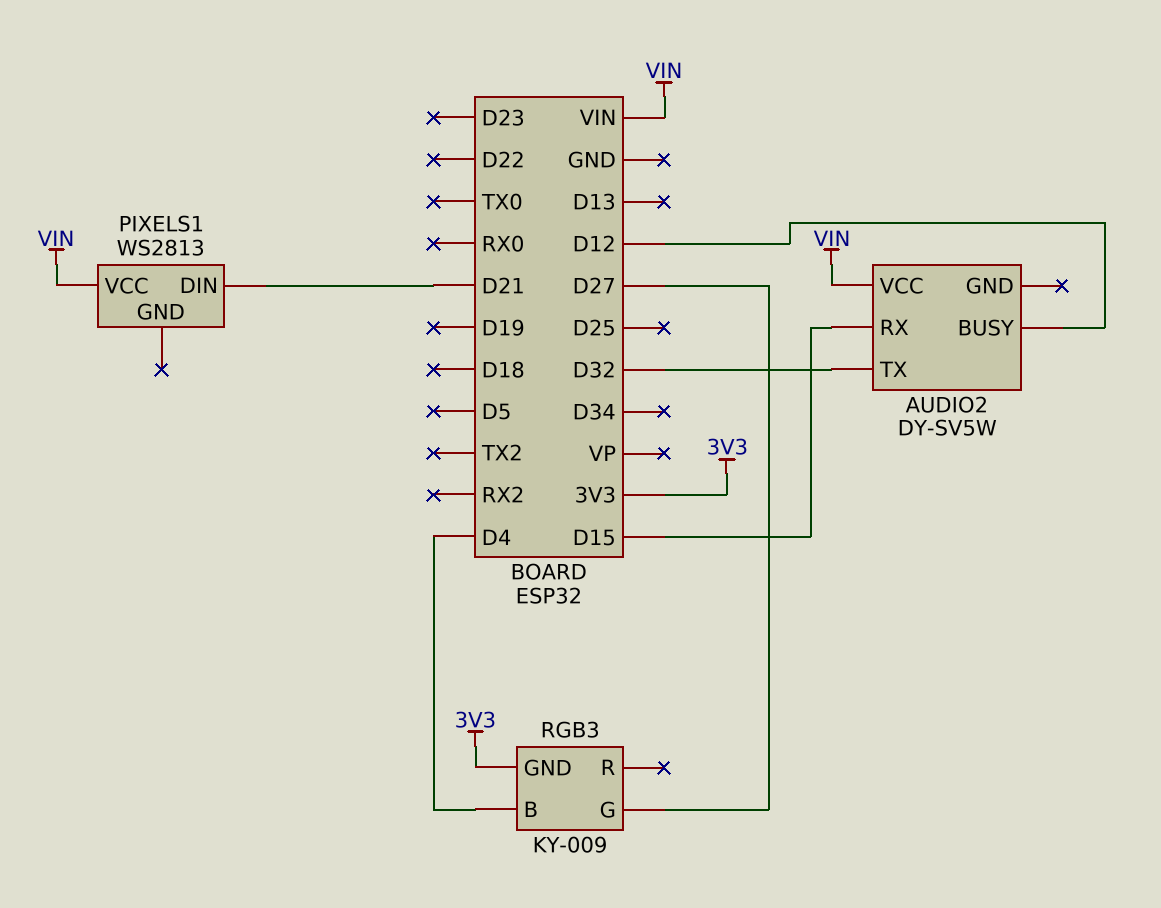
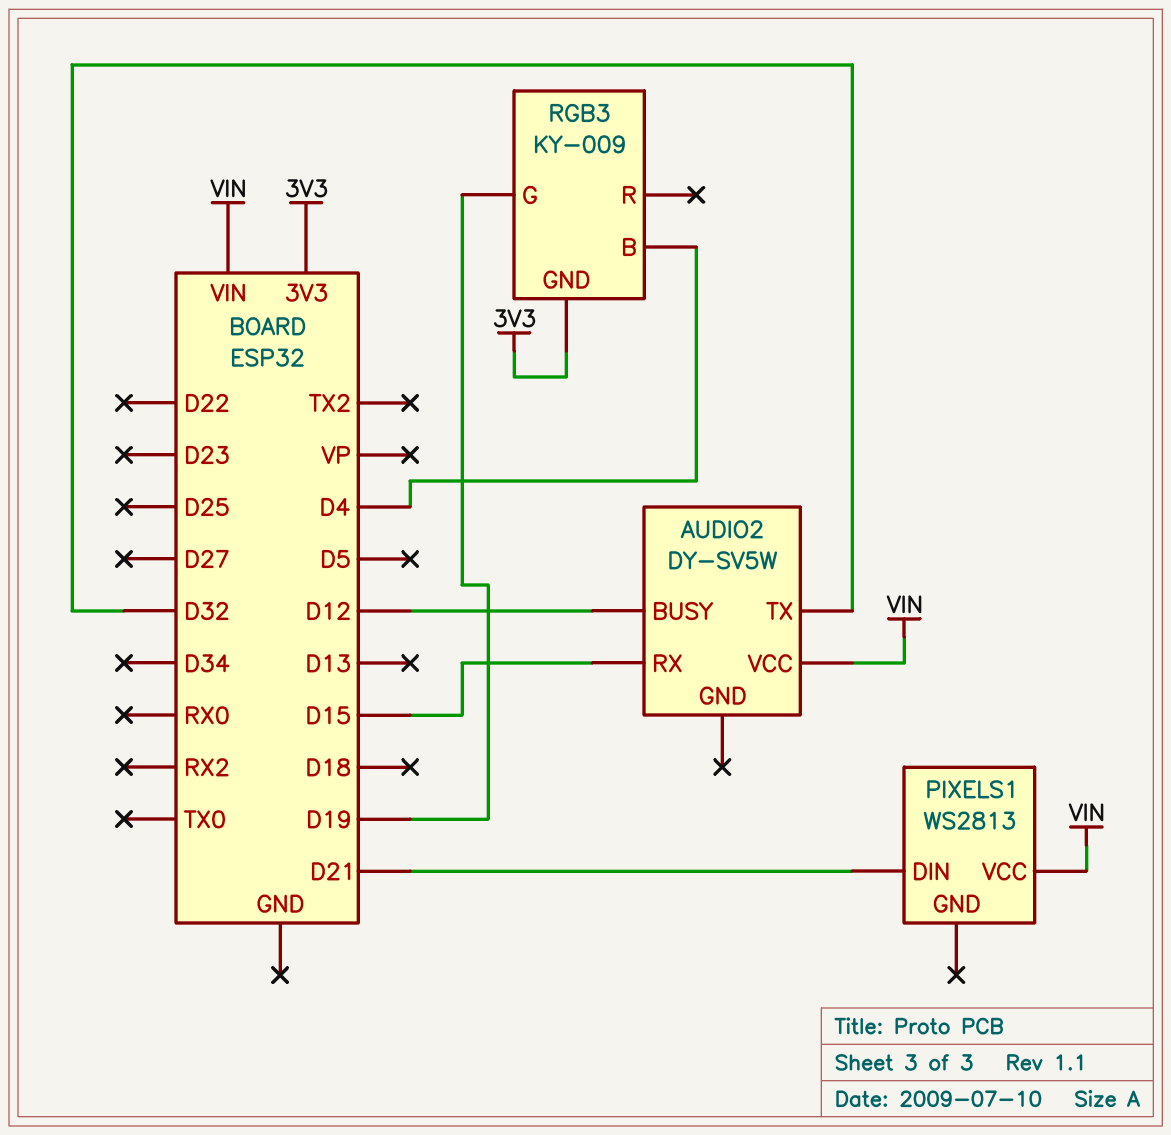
RGB3 pin G: D27 -> D19

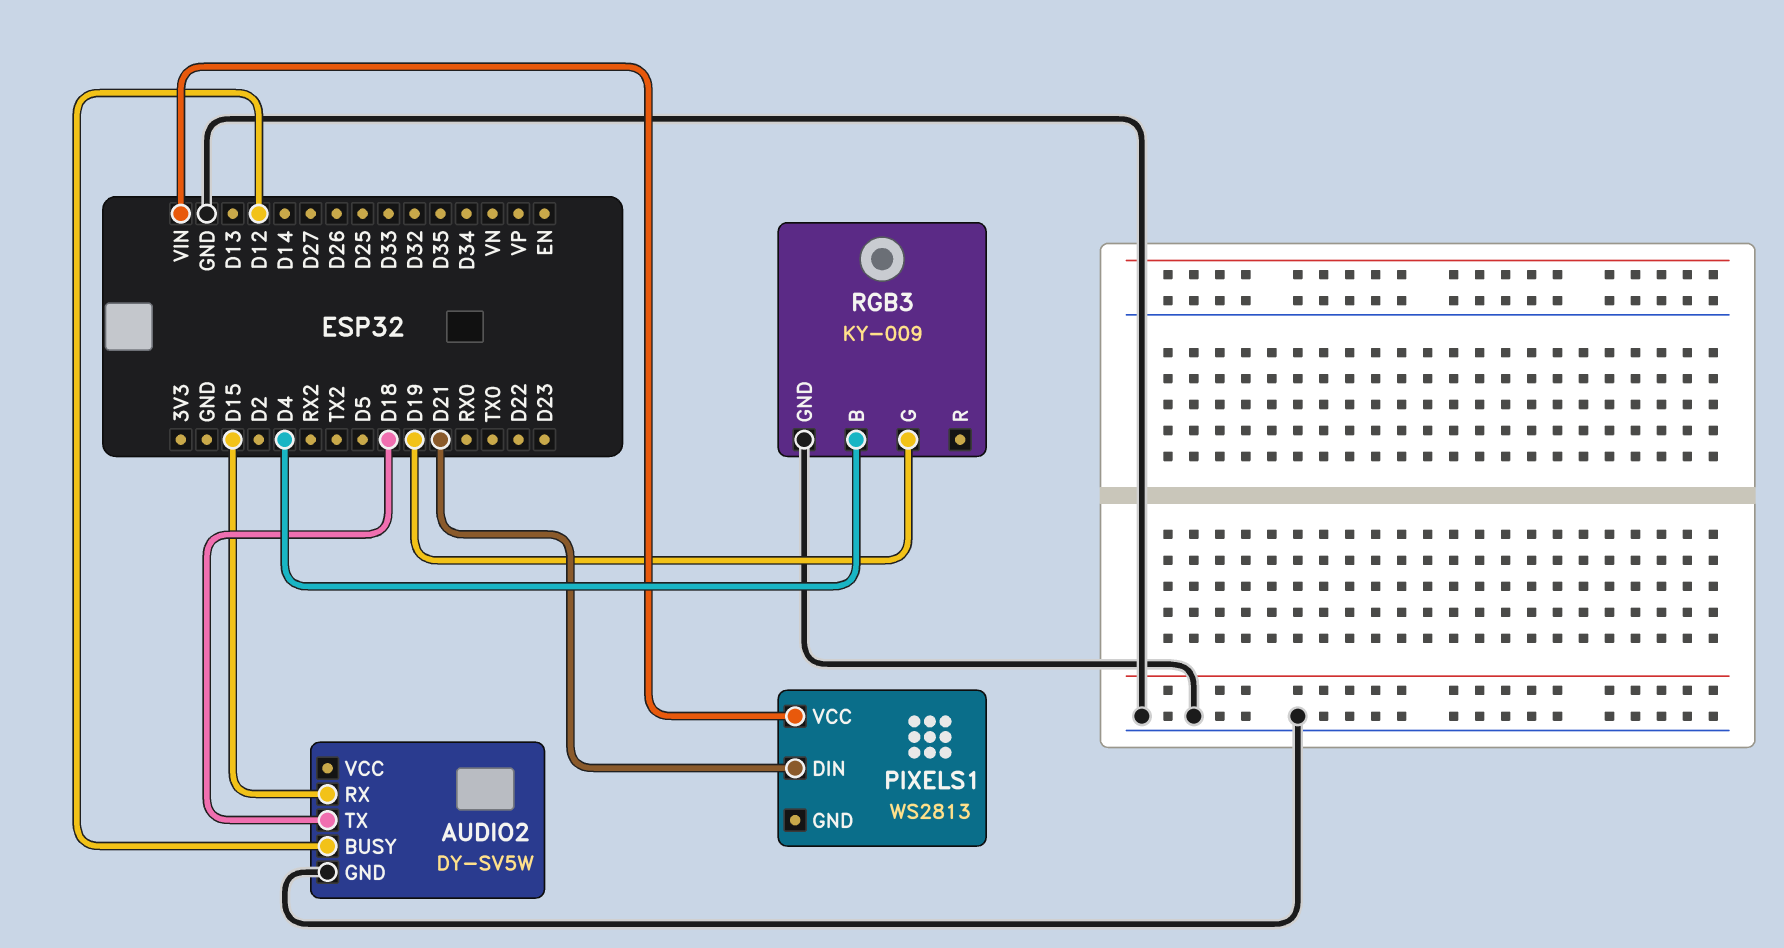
AUDIO2 pin GND: none -> GND
AUDIO2 pin TX: D32 -> D18
AUDIO2 pin VCC: VIN -> none
RGB3 pin GND: 3V3 -> GND

